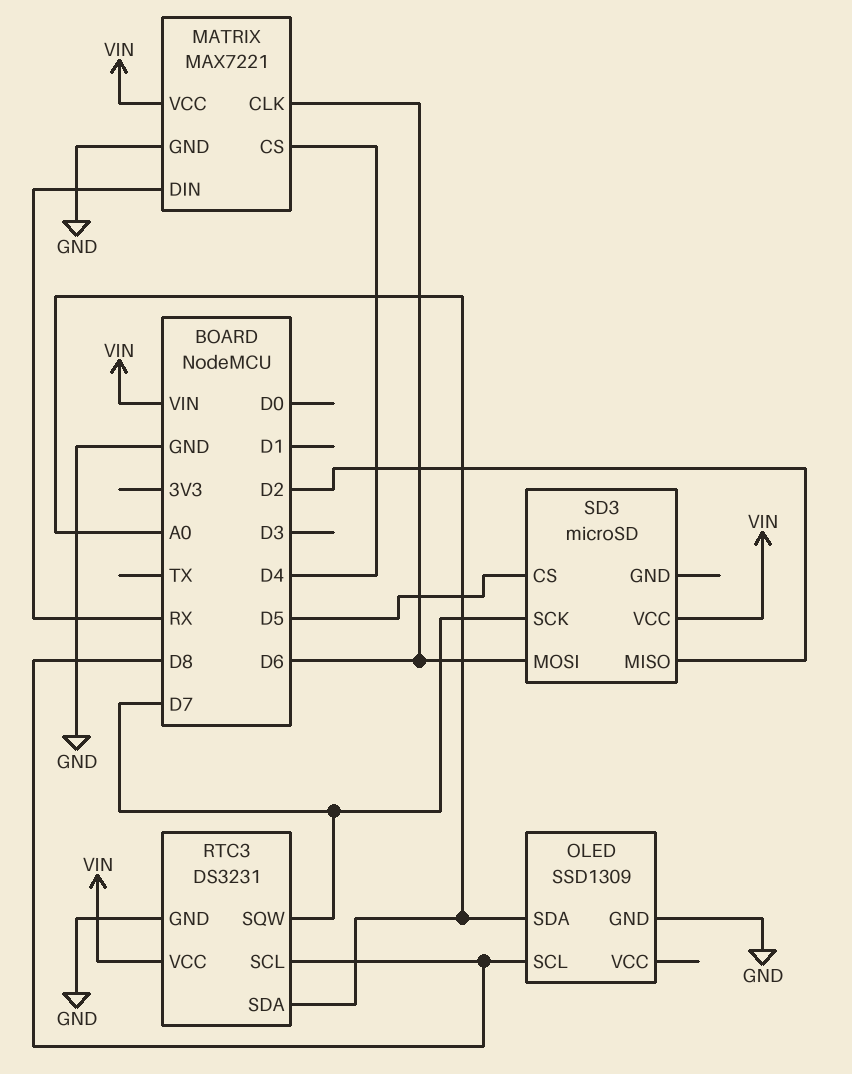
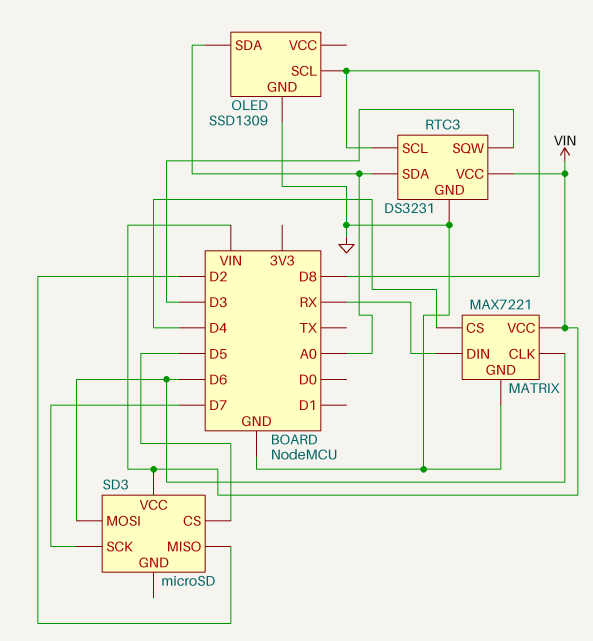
RTC3 pin SQW: D7 -> D3

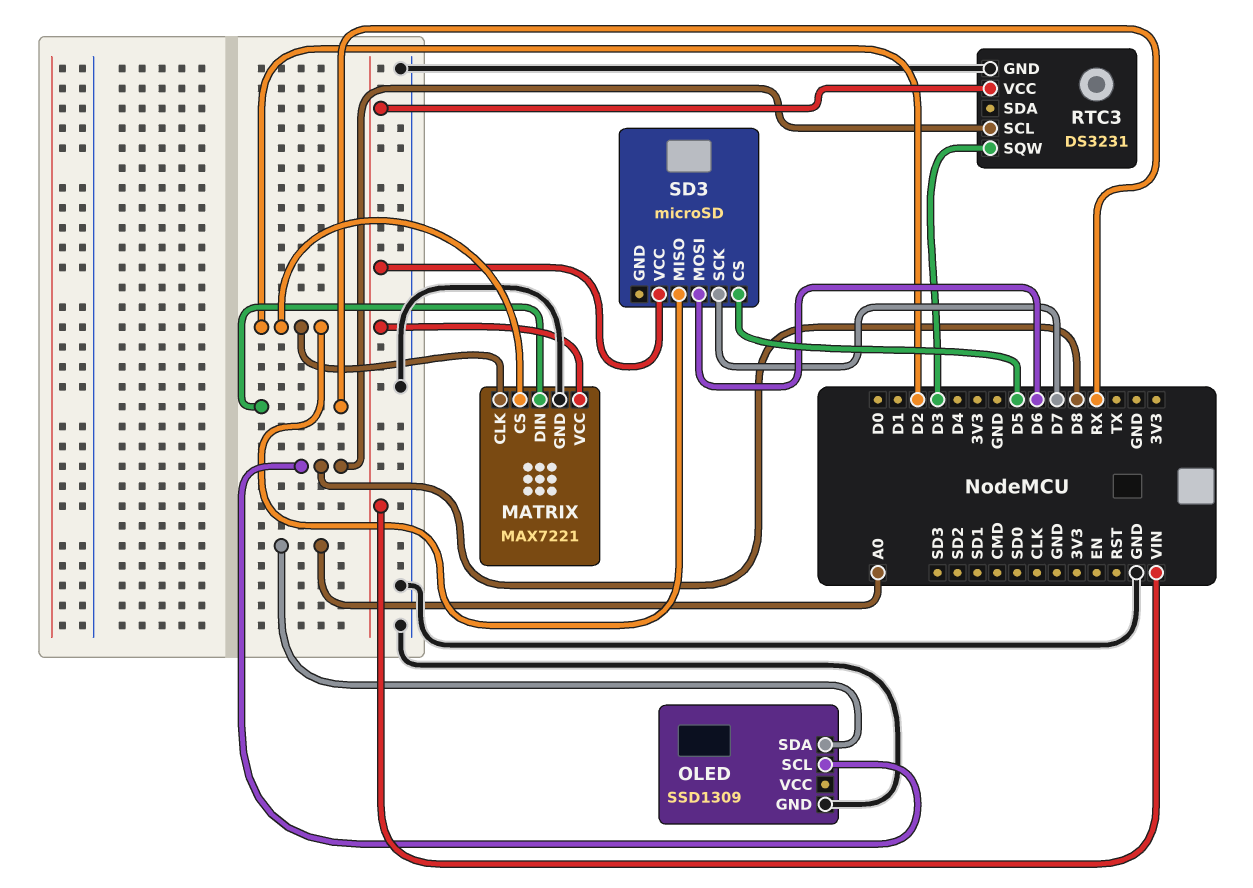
MATRIX pin CLK: D6 -> D2
MATRIX pin CS: D4 -> D2
RTC3 pin SDA: A0 -> none

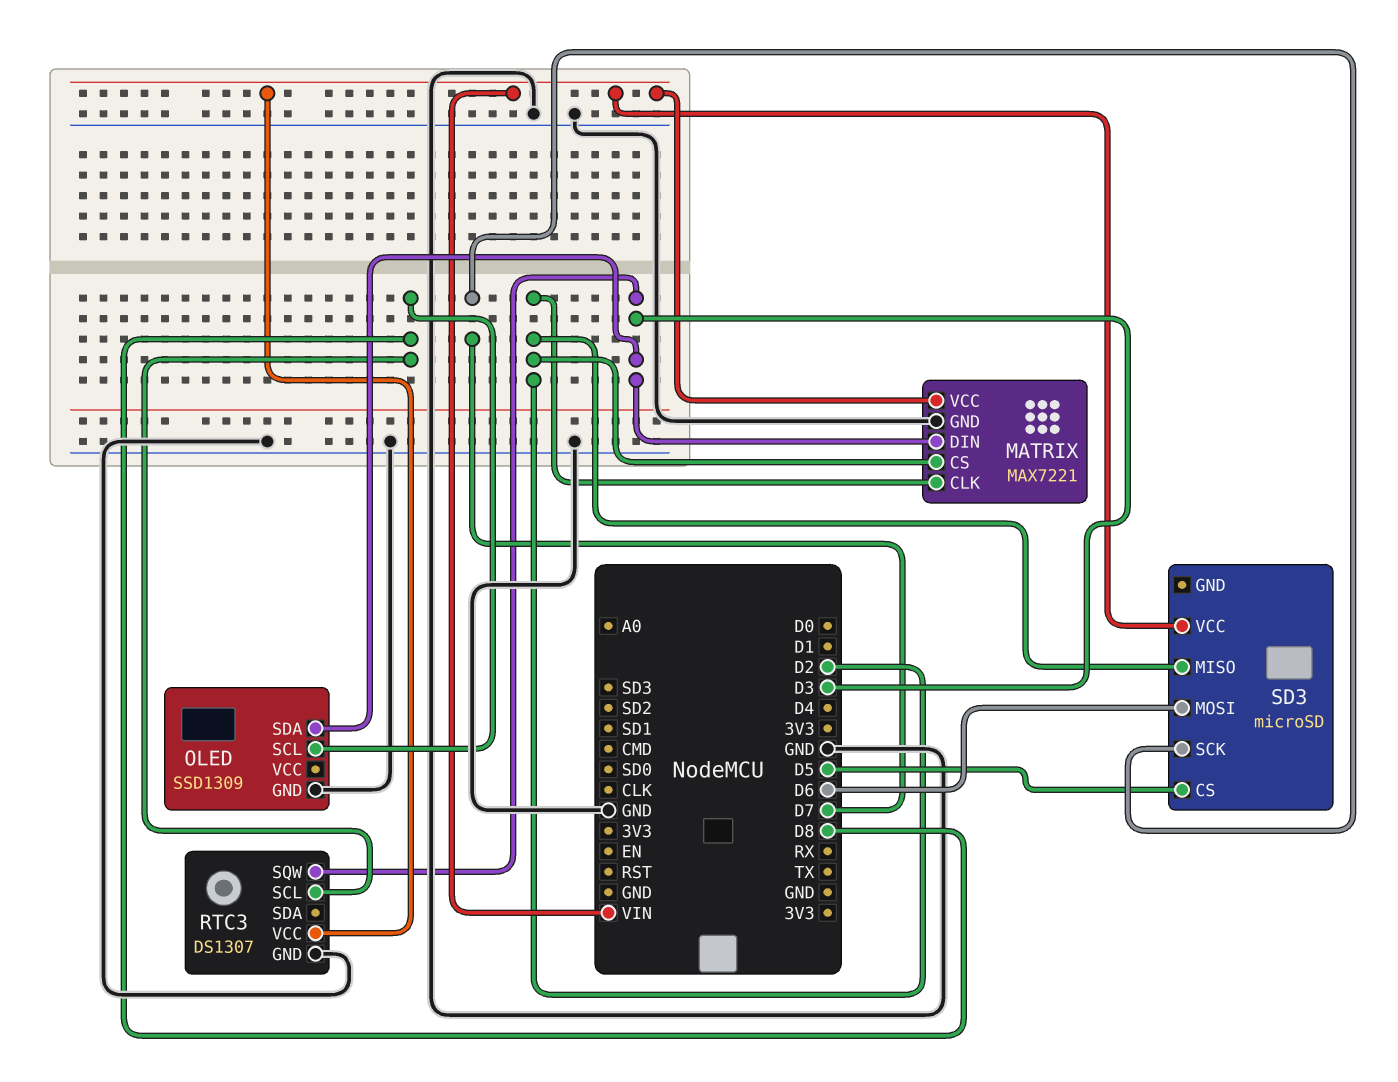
MATRIX pin DIN: RX -> D3
OLED pin SDA: A0 -> D3
RTC3: DS3231 -> DS1307

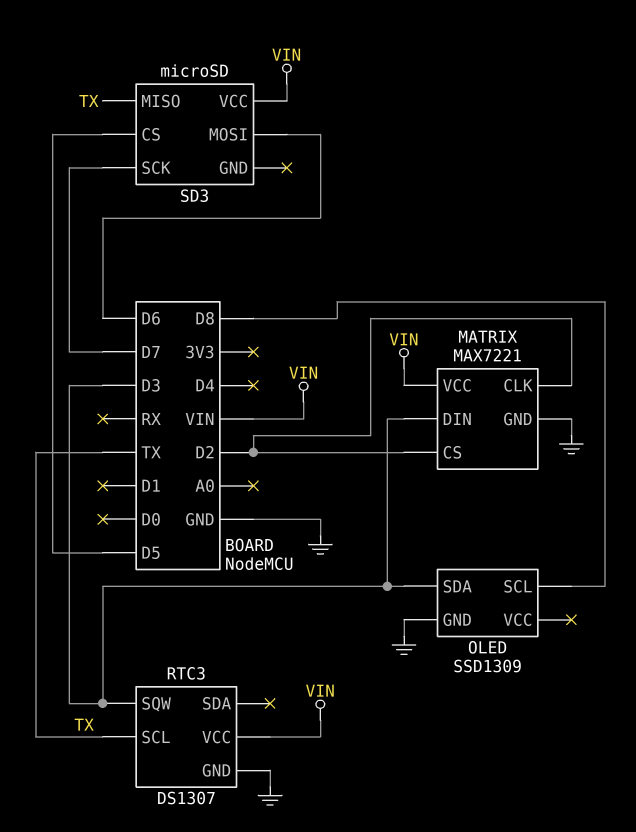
RTC3 pin SCL: D8 -> TX
SD3 pin MISO: D2 -> TX

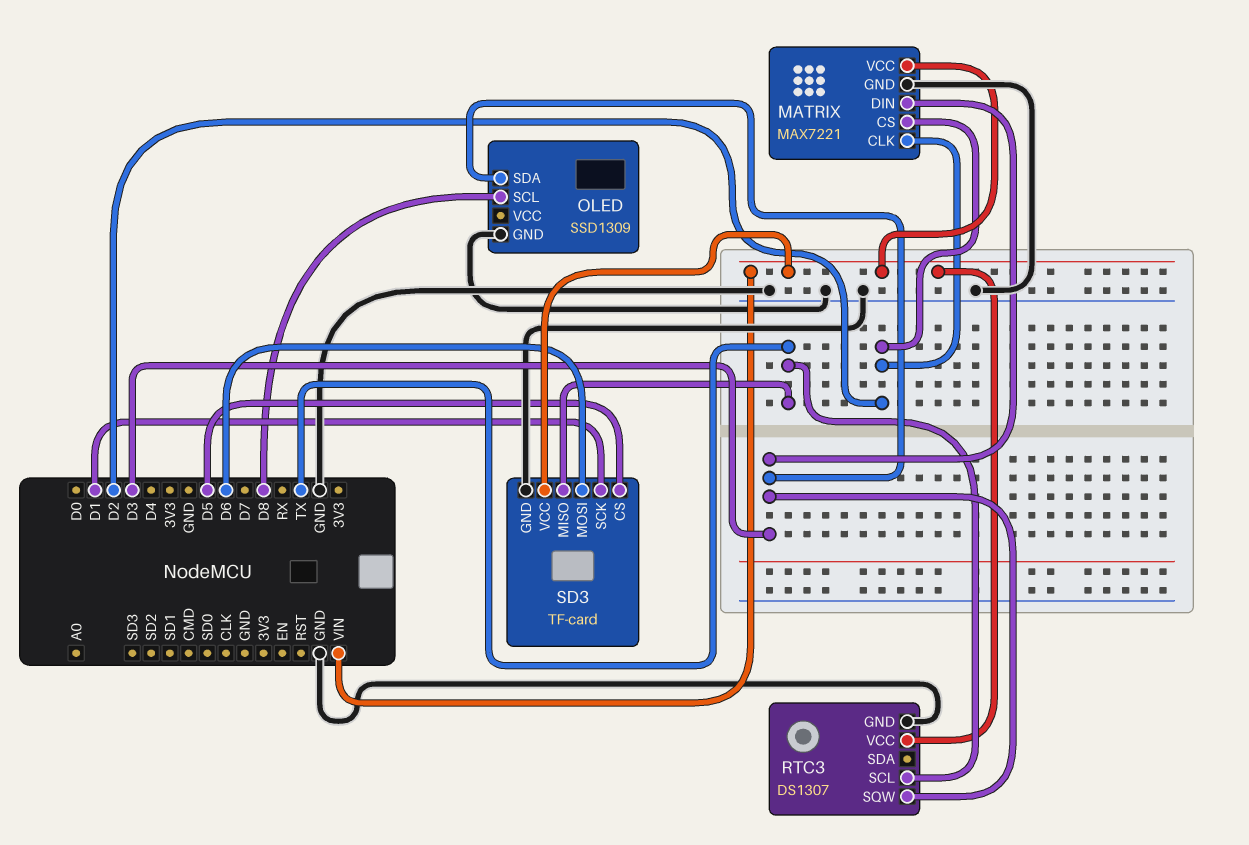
SD3: microSD -> TF-card
SD3 pin GND: none -> GND
SD3 pin SCK: D7 -> D1

